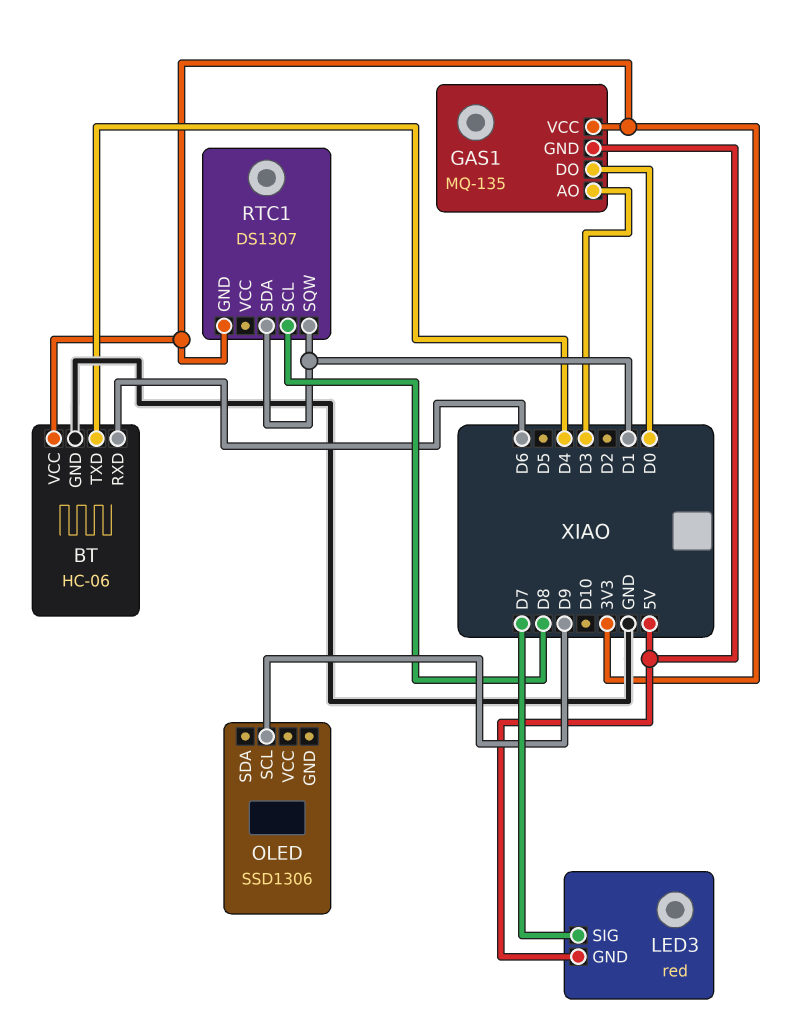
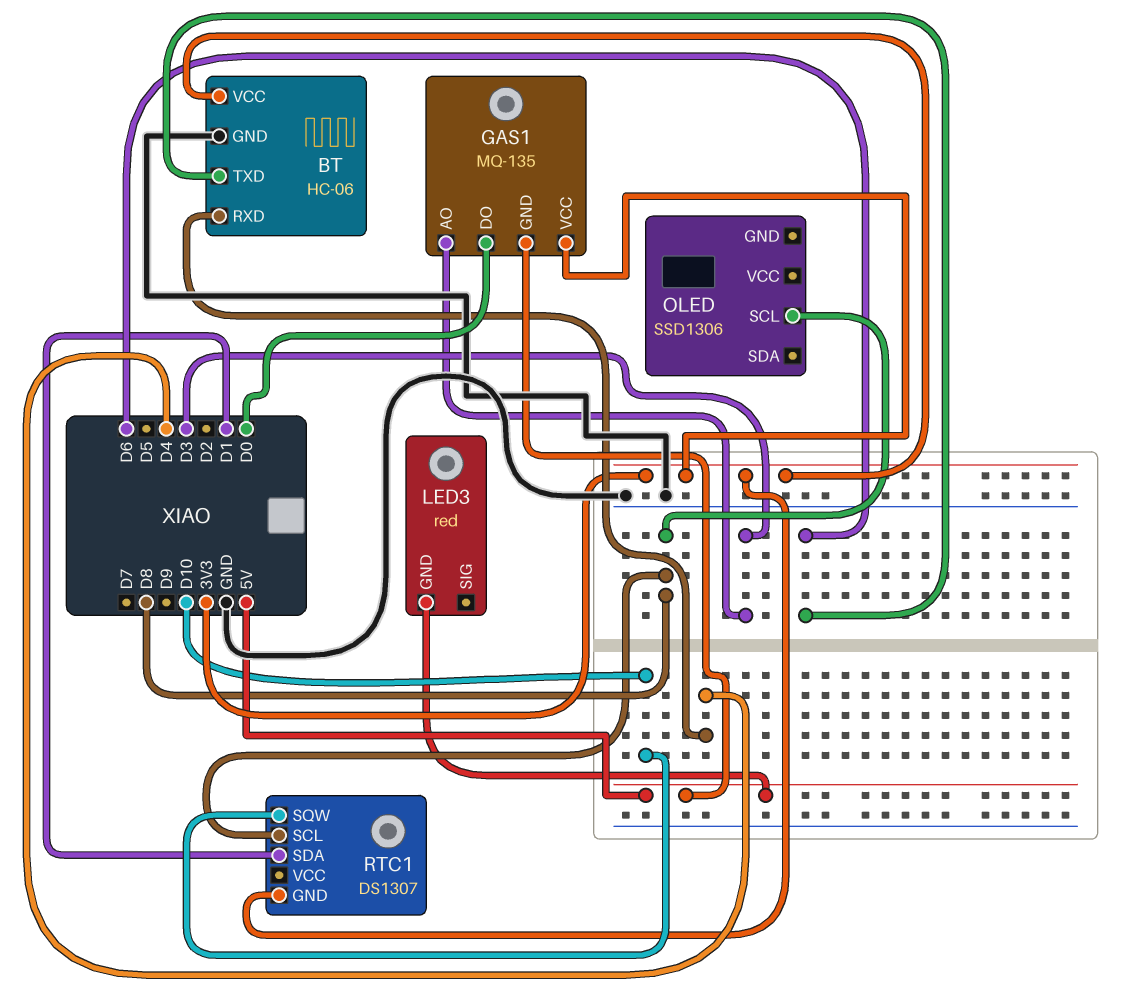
BT pin RXD: D6 -> D4
BT pin TXD: D4 -> D6
LED3 pin SIG: D7 -> none
OLED pin SCL: D9 -> D8
RTC1 pin SQW: D1 -> D10

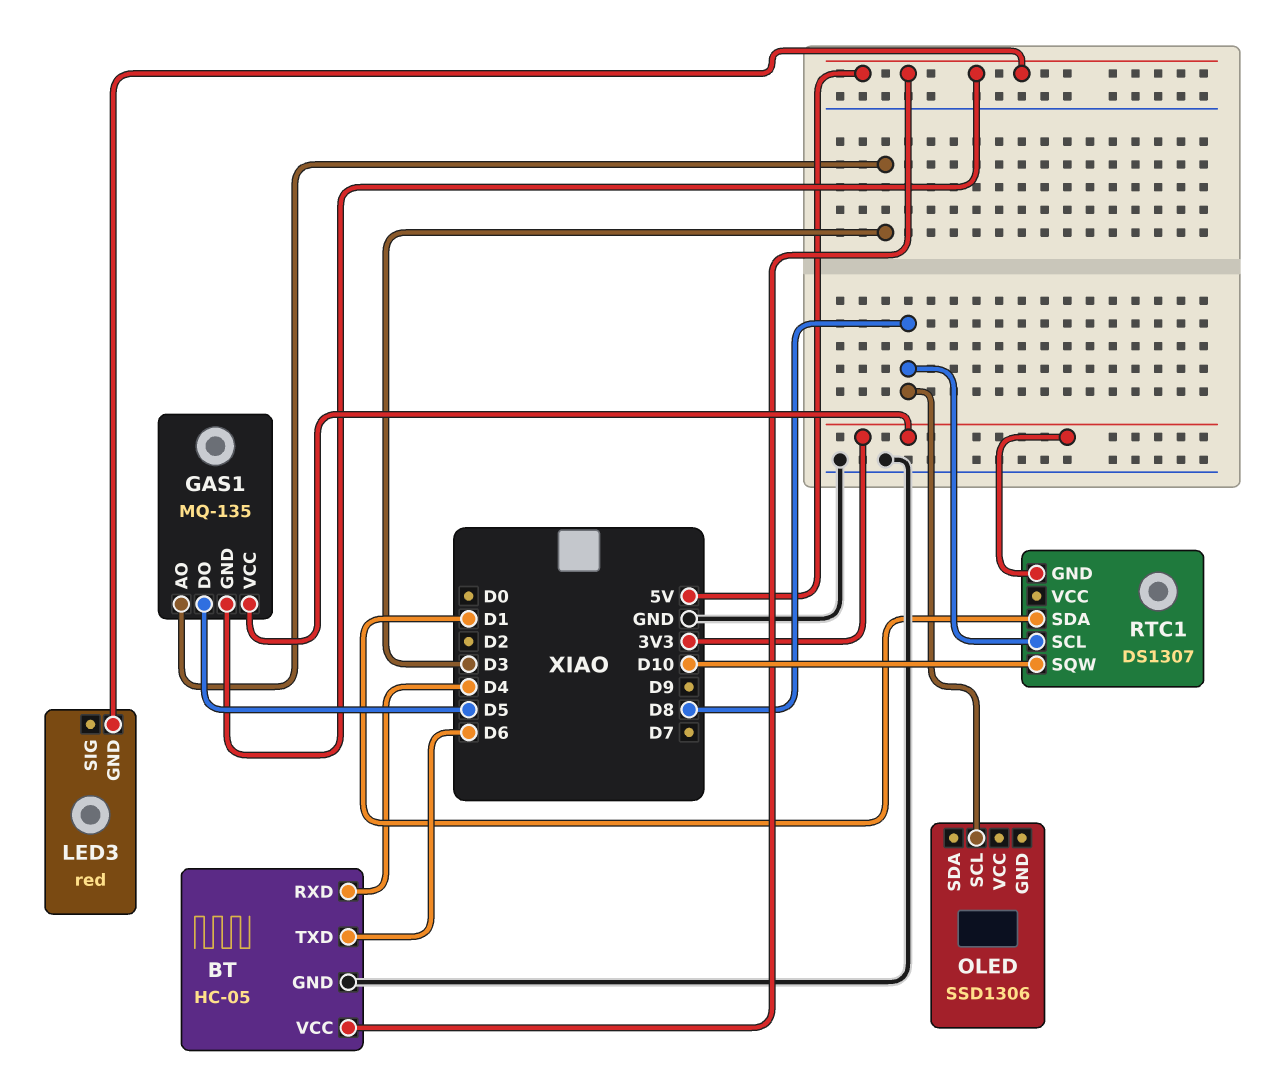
BT: HC-06 -> HC-05
BT pin VCC: 3V3 -> 5V
GAS1 pin DO: D0 -> D5

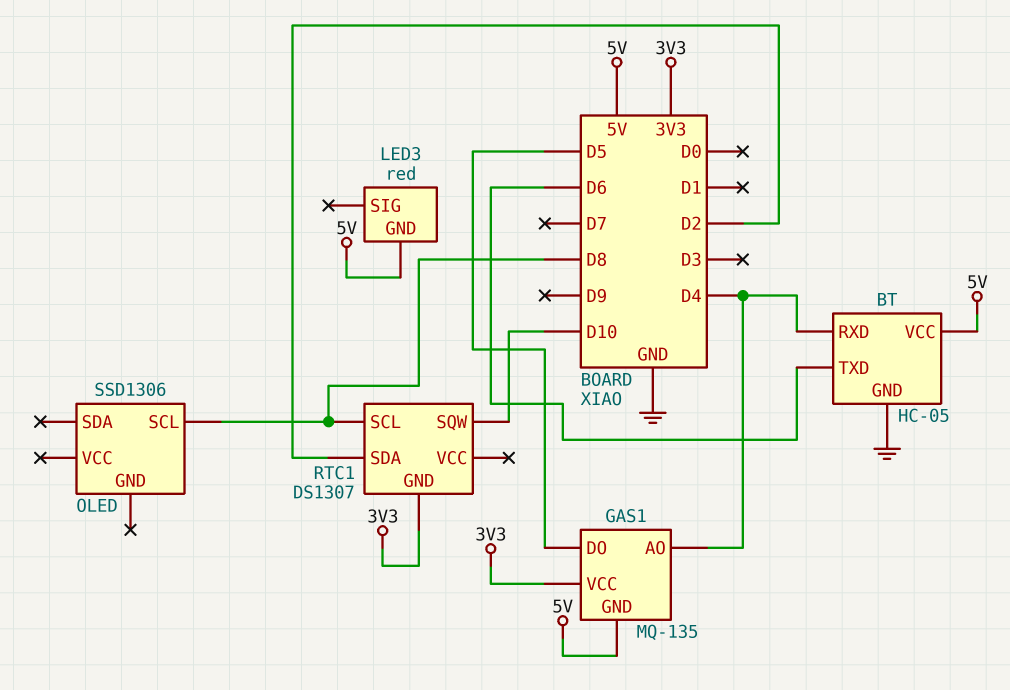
GAS1 pin AO: D3 -> D4
RTC1 pin SDA: D1 -> D2

